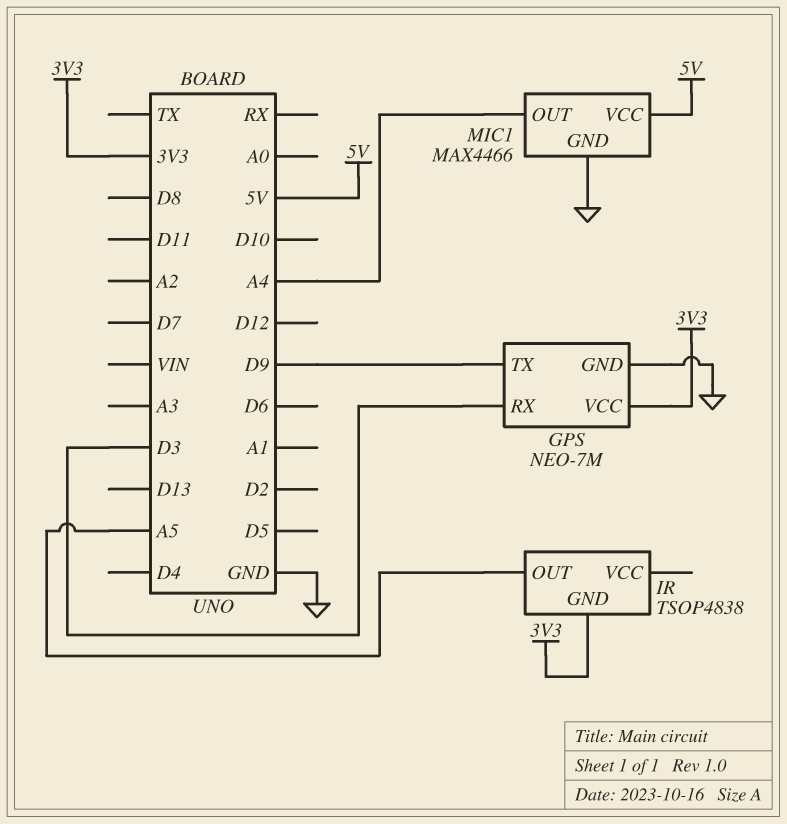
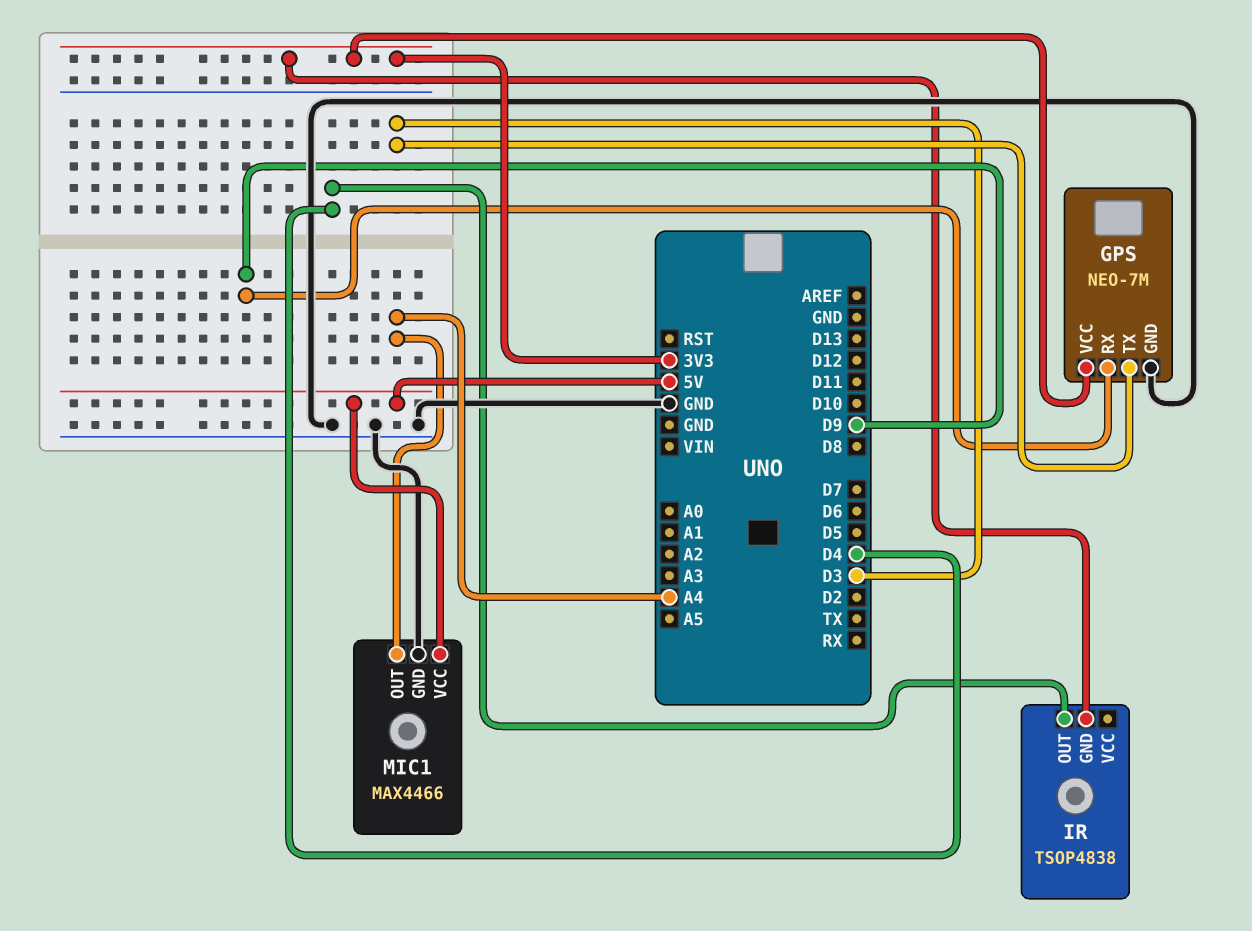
GPS pin RX: D3 -> D9
GPS pin TX: D9 -> D3
IR pin OUT: A5 -> D4

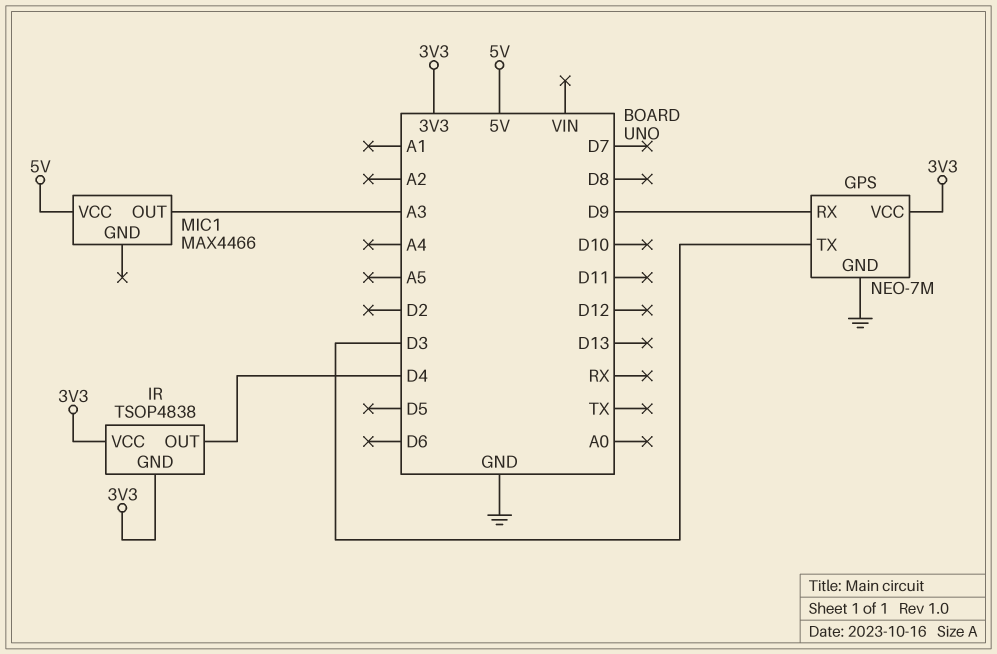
IR pin VCC: none -> 3V3
MIC1 pin GND: GND -> none
MIC1 pin OUT: A4 -> A3

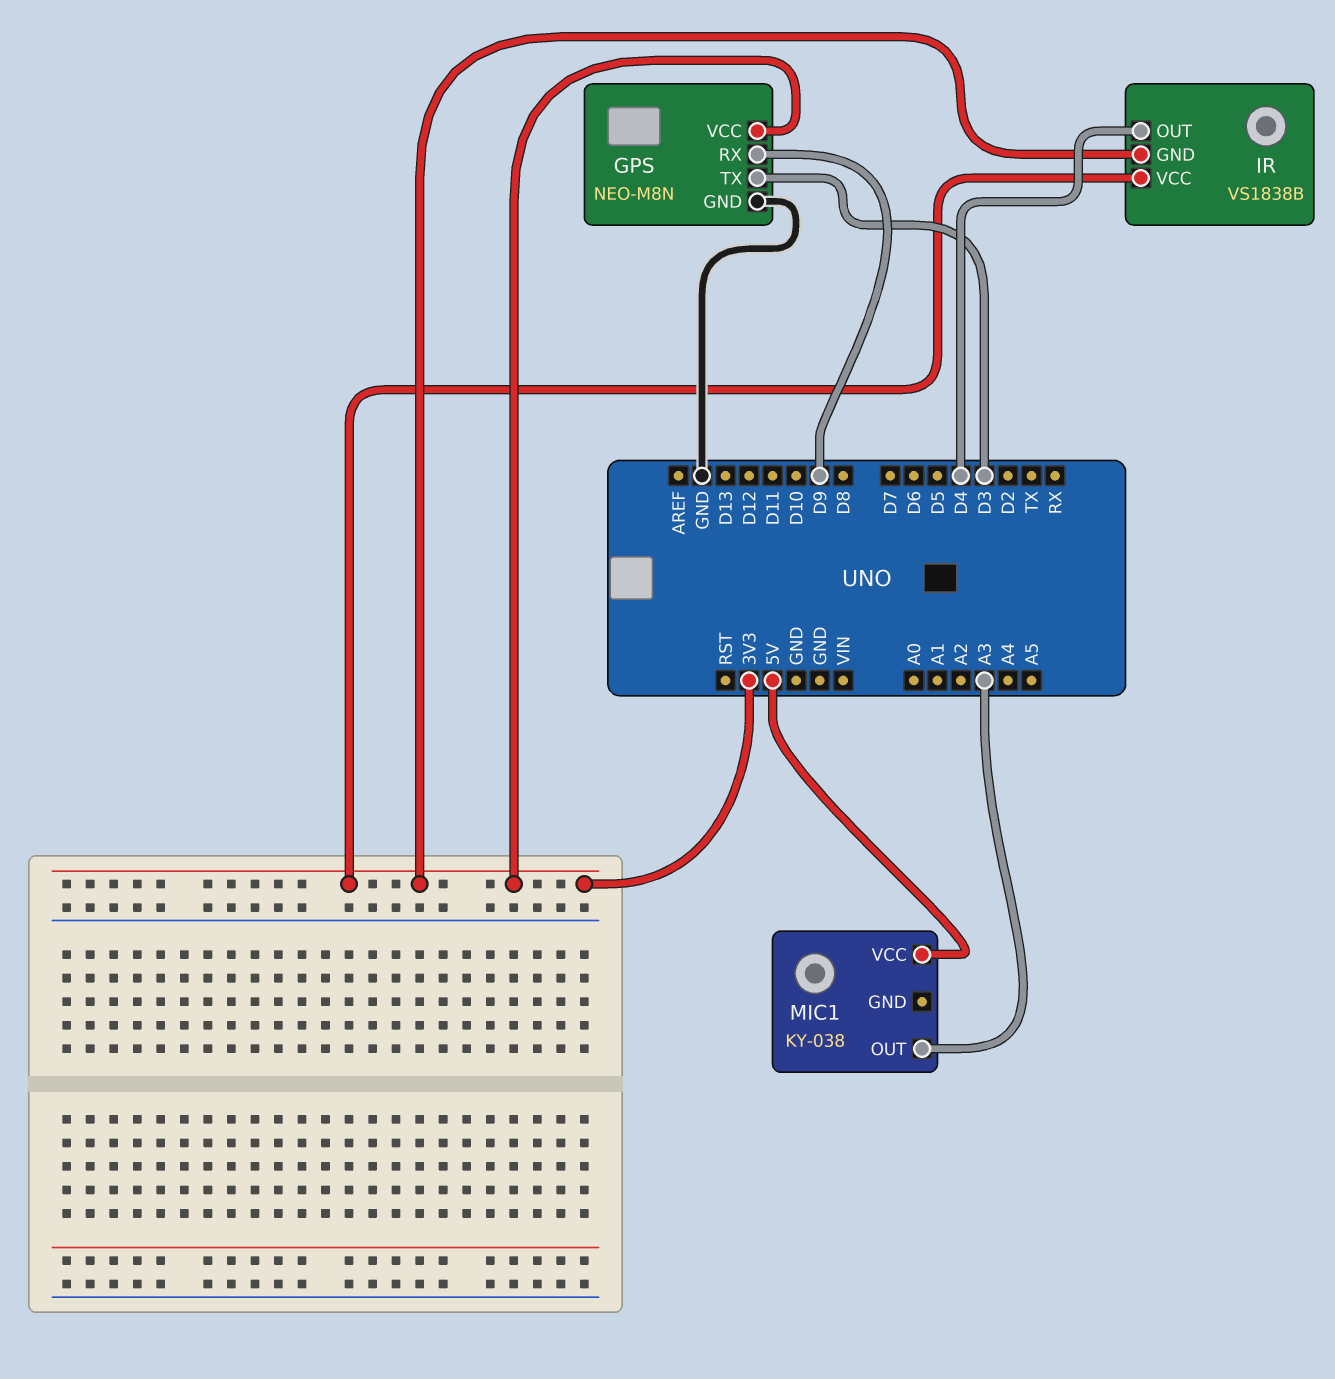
GPS: NEO-7M -> NEO-M8N
IR: TSOP4838 -> VS1838B
MIC1: MAX4466 -> KY-038

